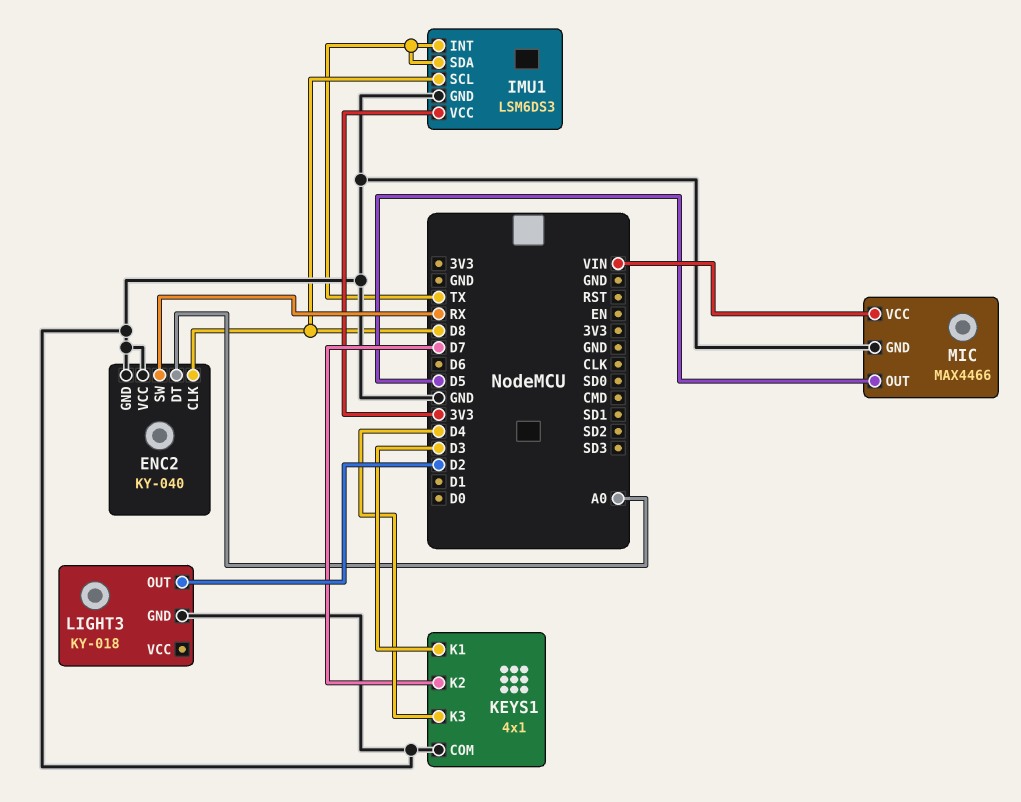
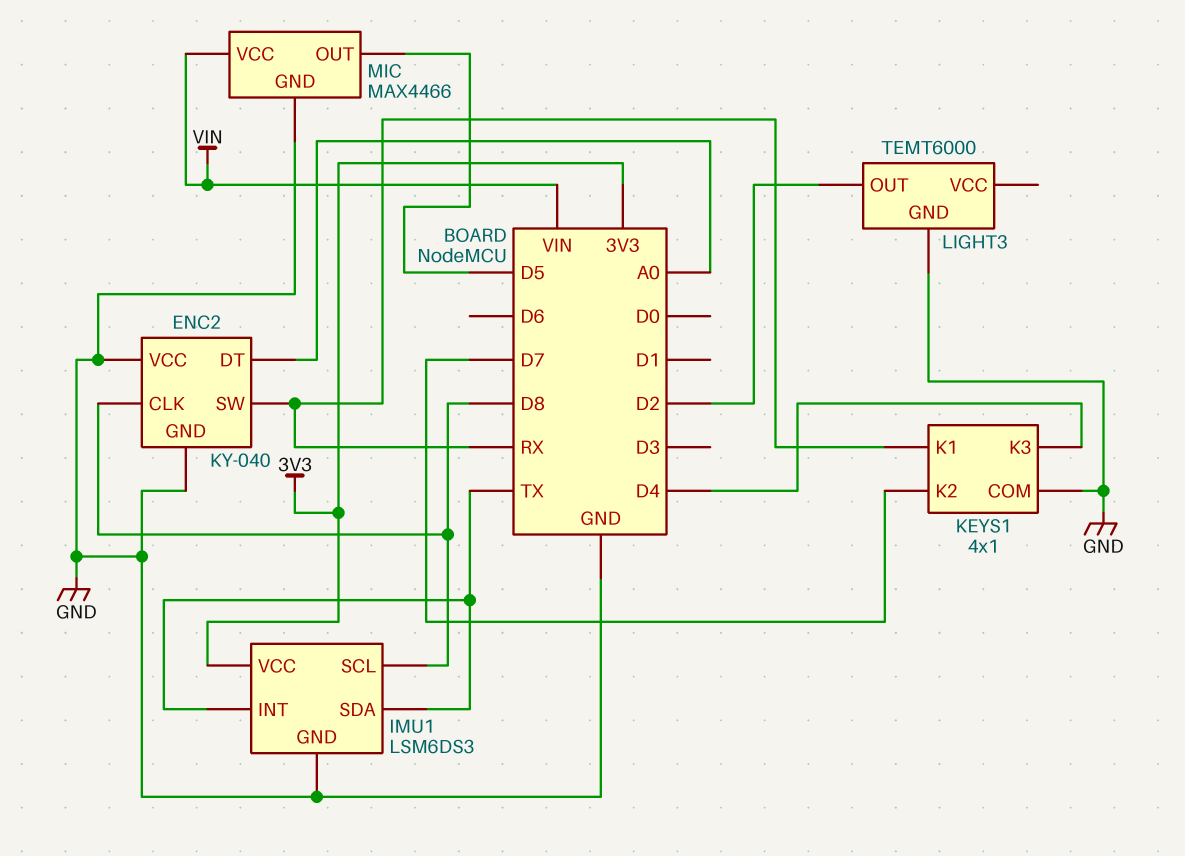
KEYS1 pin K1: D3 -> RX
LIGHT3: KY-018 -> TEMT6000

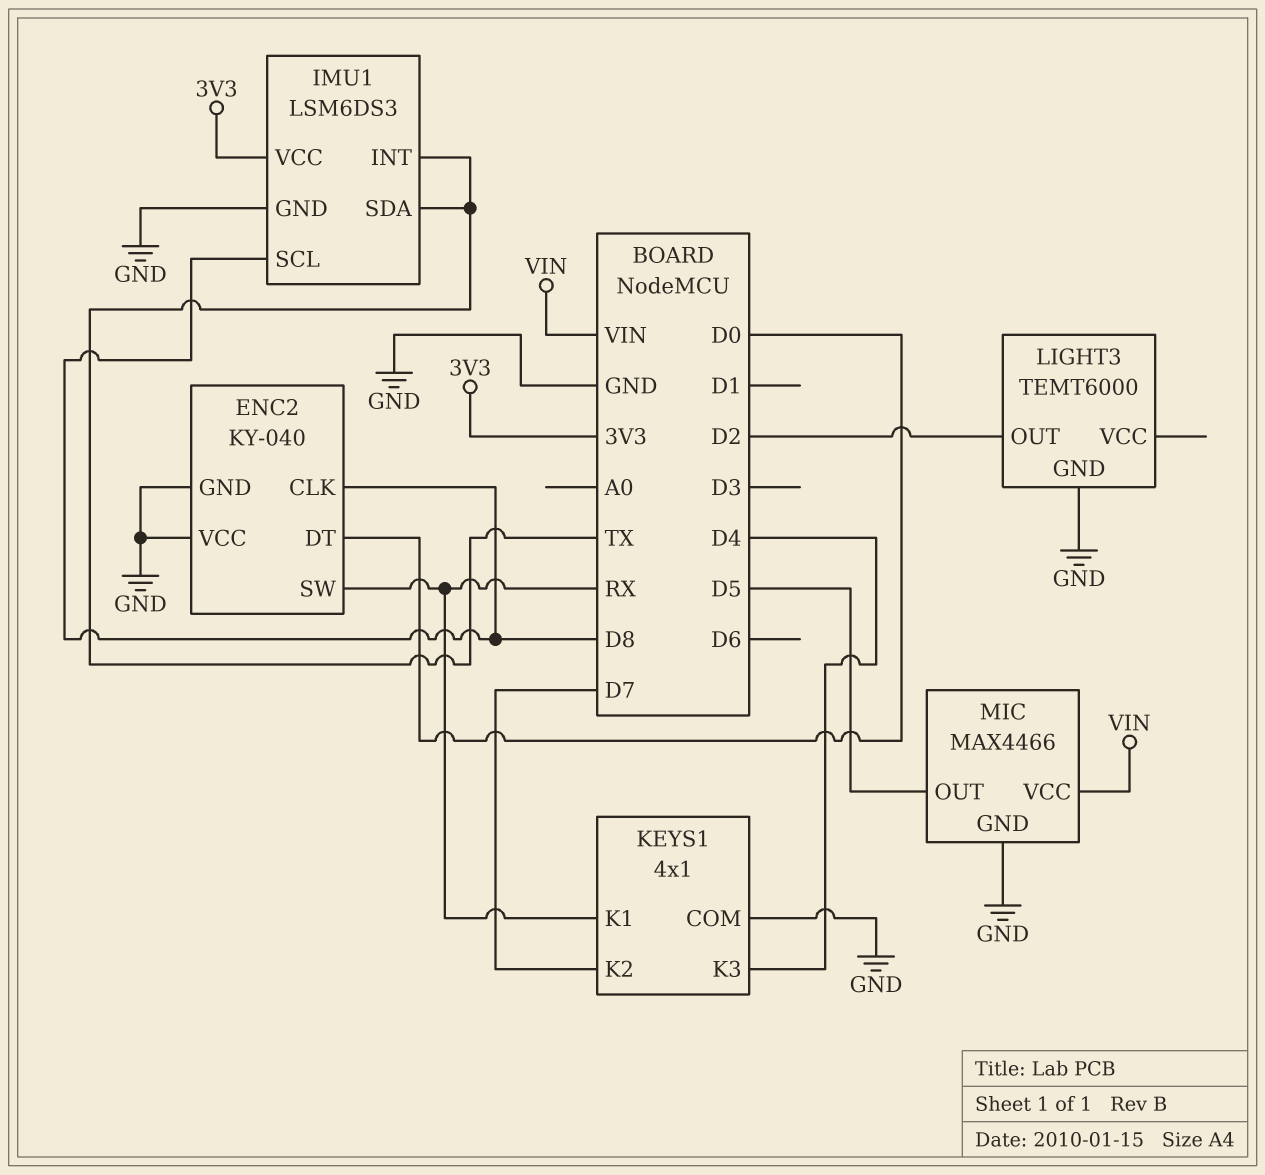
ENC2 pin DT: A0 -> D0

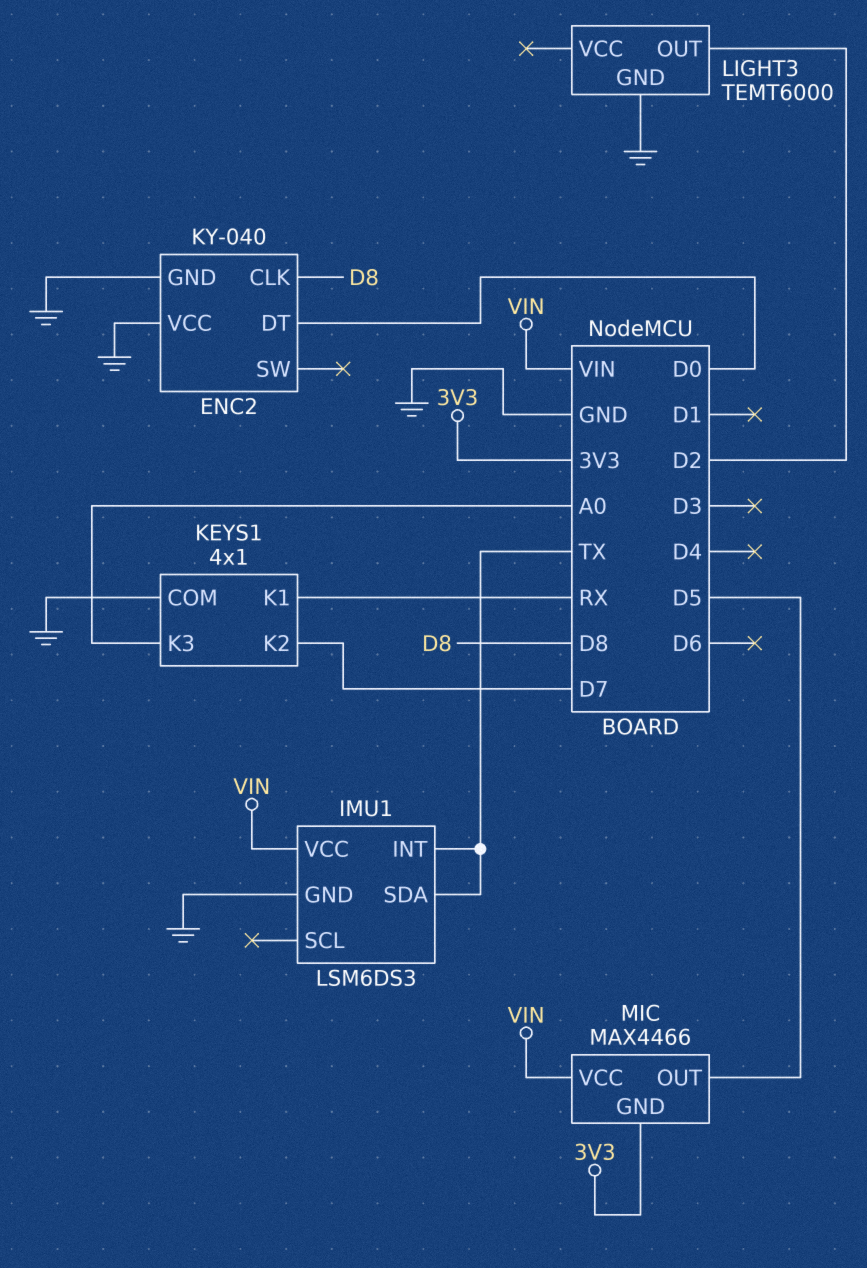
ENC2 pin SW: RX -> none
IMU1 pin SCL: D8 -> none
IMU1 pin VCC: 3V3 -> VIN
KEYS1 pin K3: D4 -> A0
MIC pin GND: GND -> 3V3

